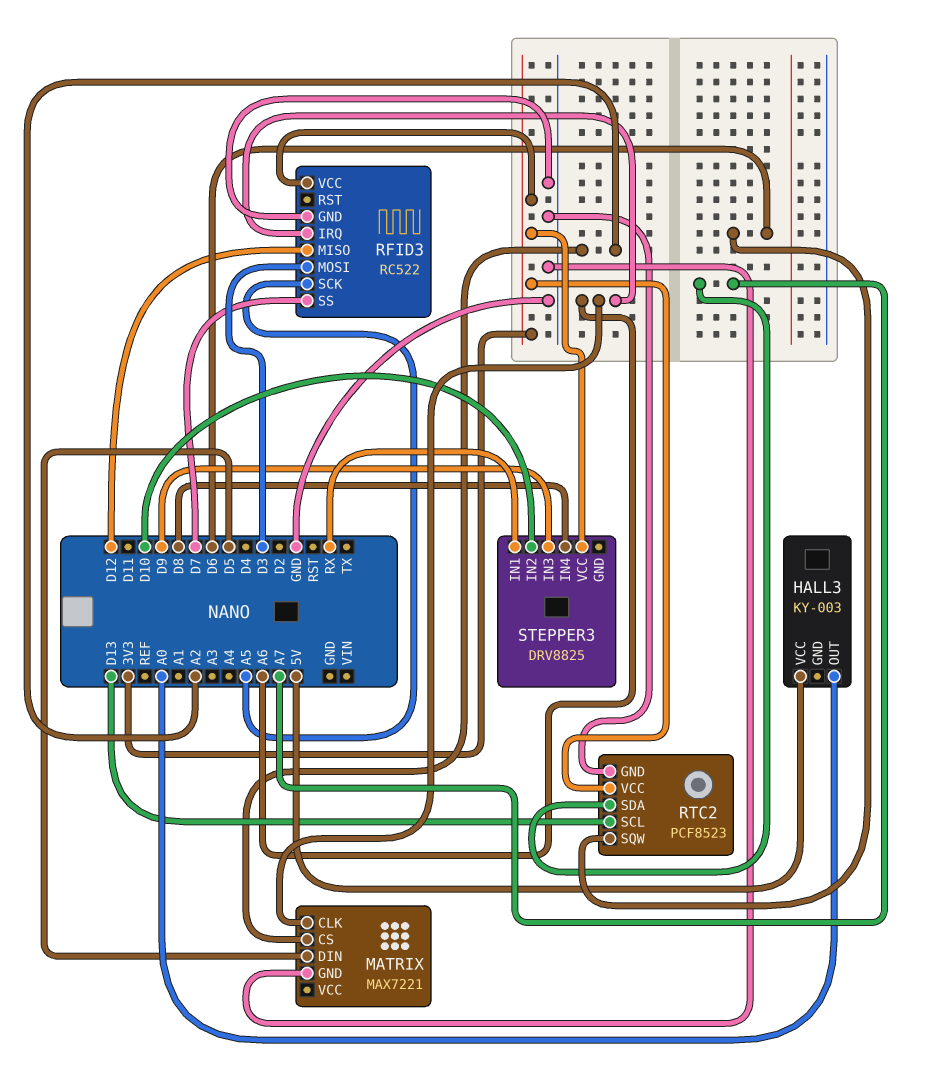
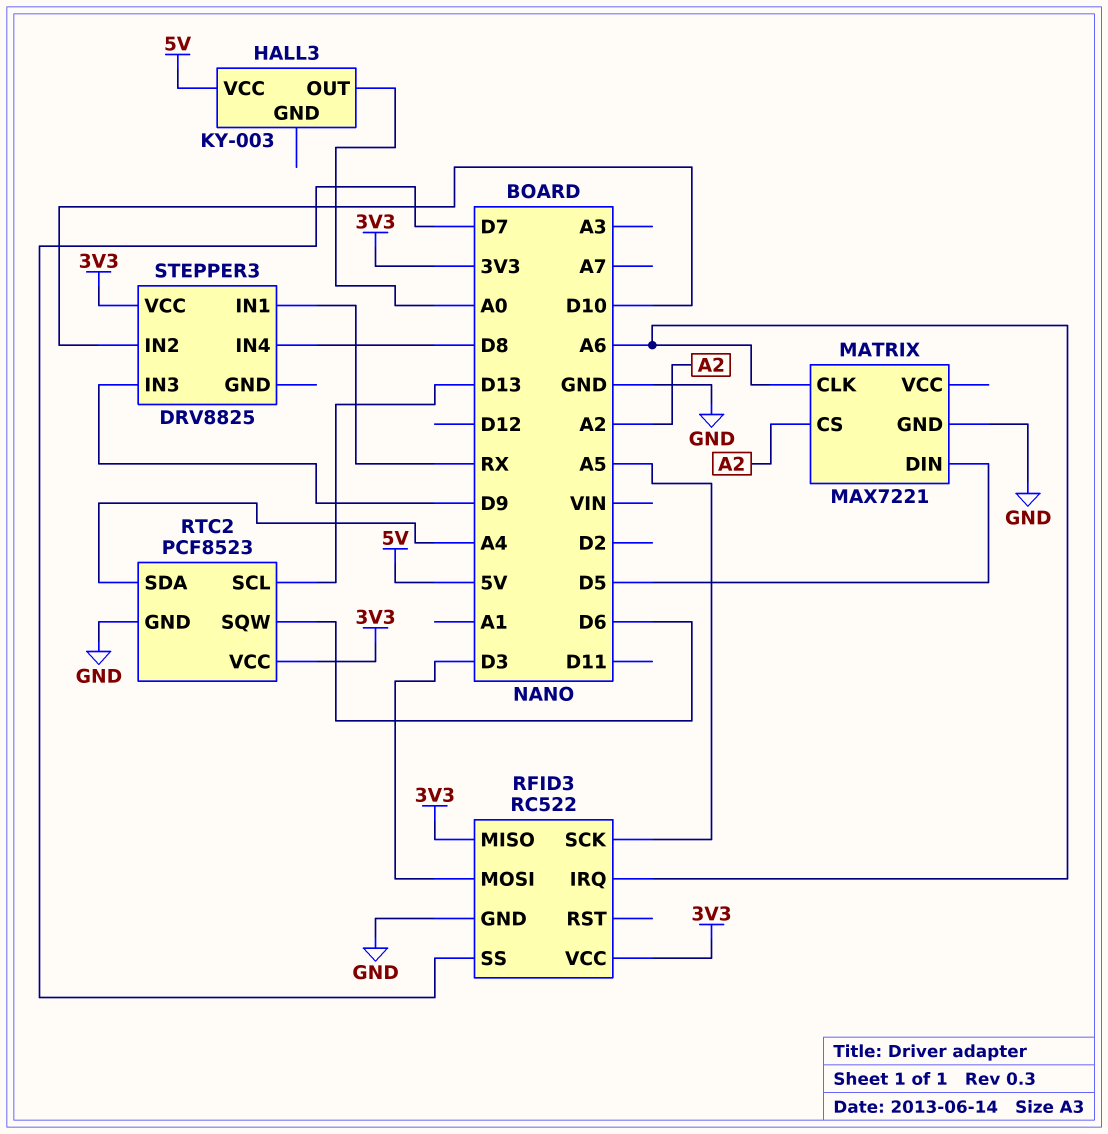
RFID3 pin MISO: D12 -> 3V3
RTC2 pin SDA: A7 -> A4

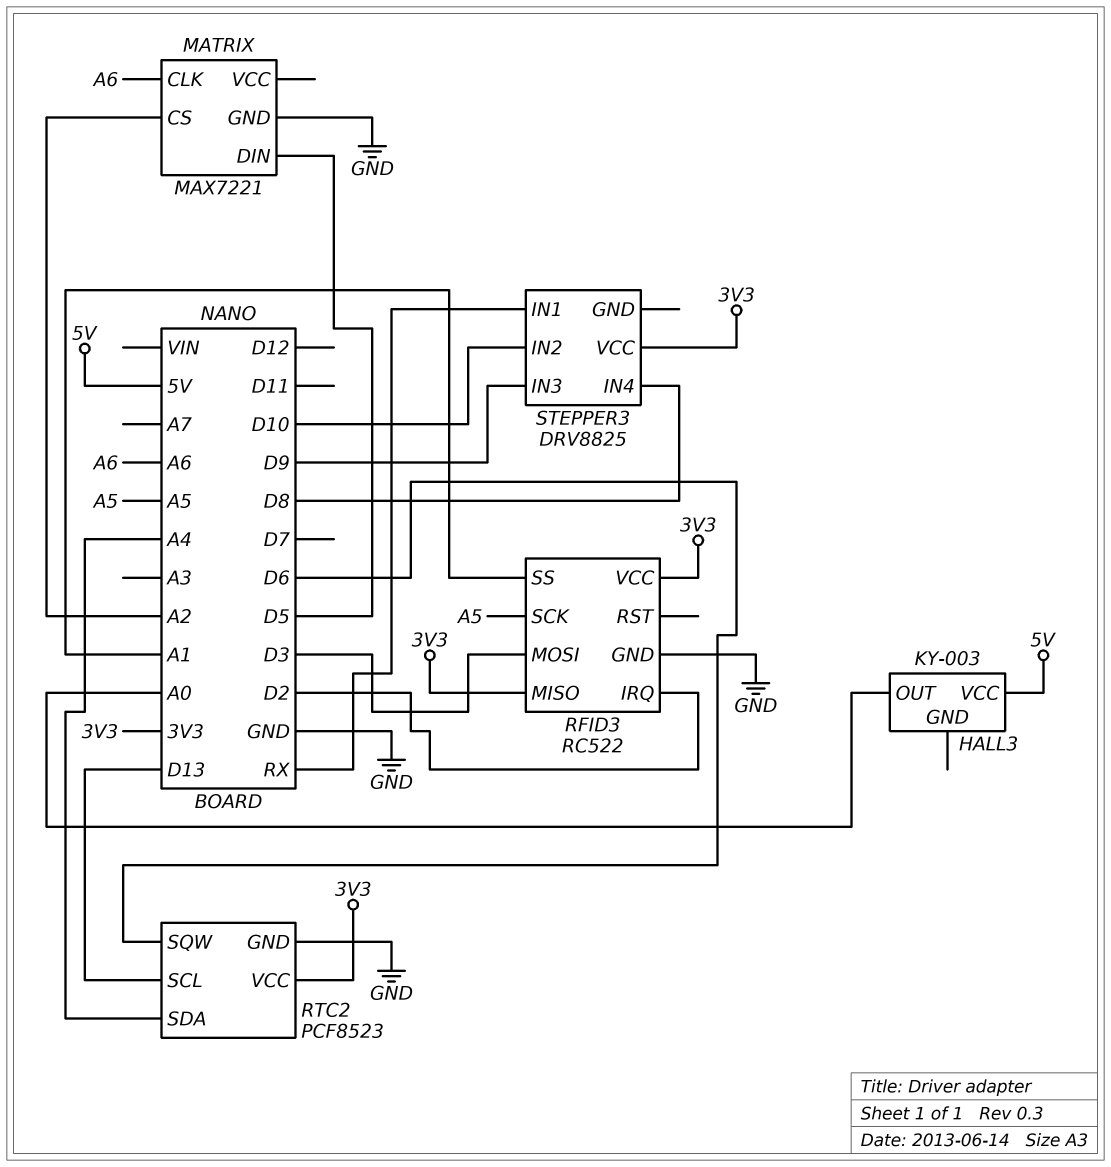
RFID3 pin IRQ: A6 -> D2
RFID3 pin SS: D7 -> A1

